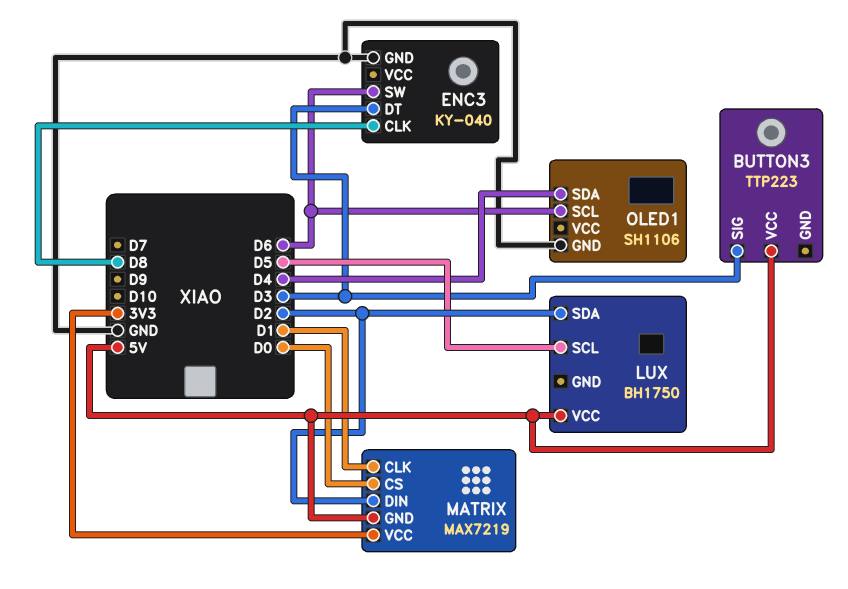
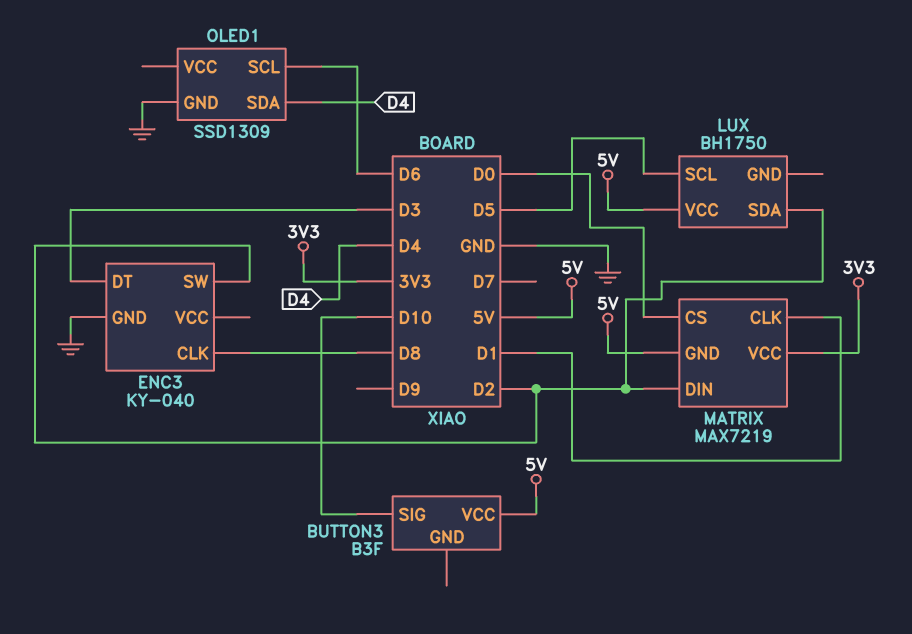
BUTTON3: TTP223 -> B3F
BUTTON3 pin SIG: D3 -> D10
ENC3 pin SW: D6 -> D2
OLED1: SH1106 -> SSD1309

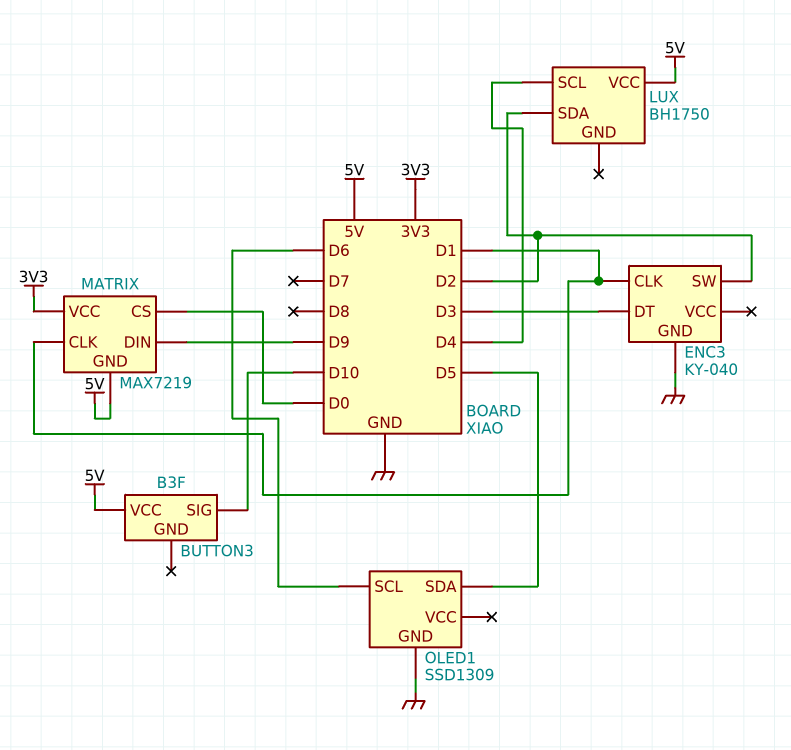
ENC3 pin CLK: D8 -> D1
LUX pin SCL: D5 -> D4
MATRIX pin DIN: D2 -> D9
OLED1 pin SDA: D4 -> D5

